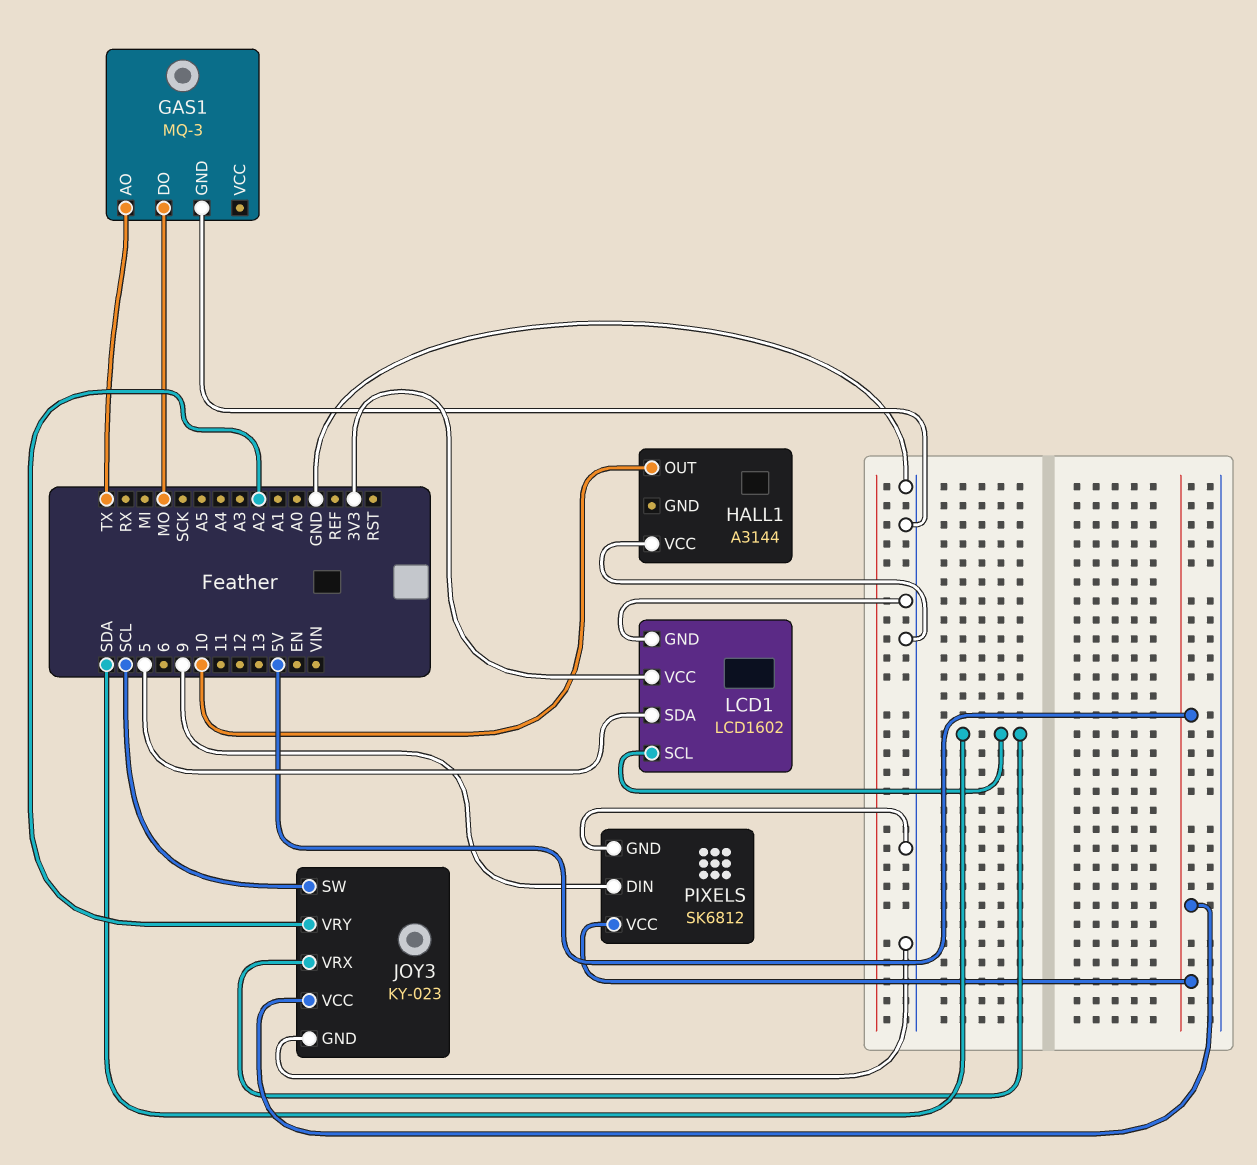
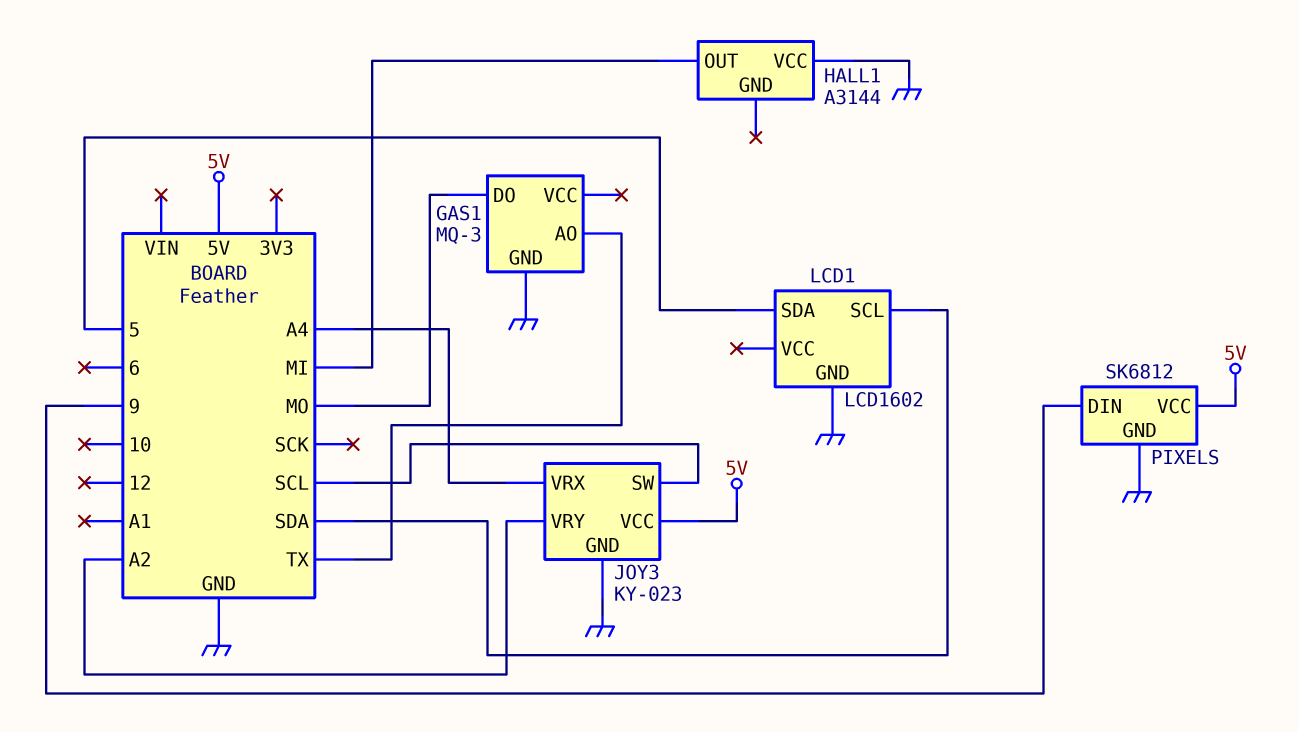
HALL1 pin OUT: 10 -> MI
JOY3 pin VRX: SDA -> A4
LCD1 pin VCC: 3V3 -> none

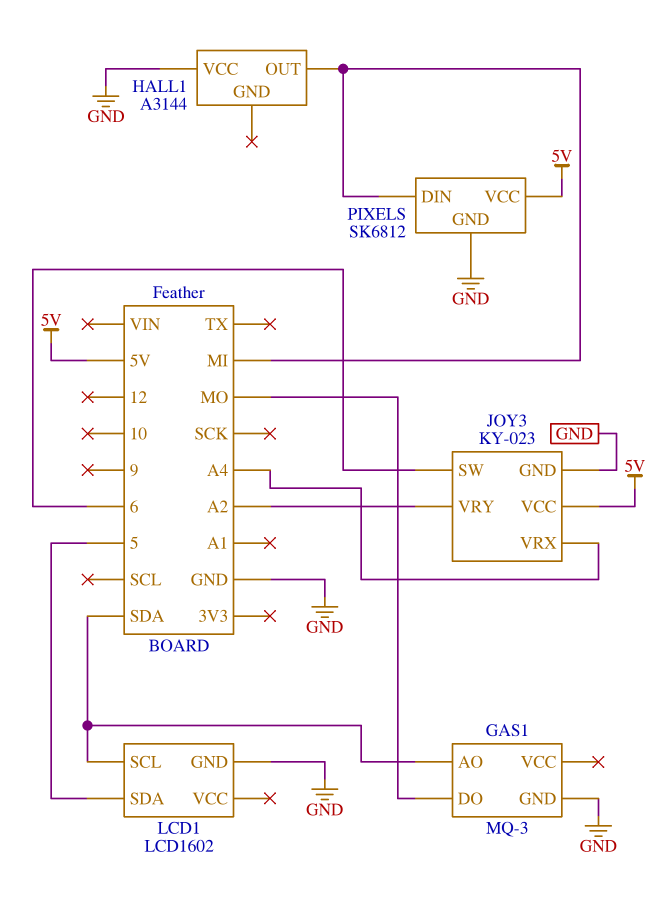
GAS1 pin AO: TX -> SDA
JOY3 pin SW: SCL -> 6
PIXELS pin DIN: 9 -> MI

